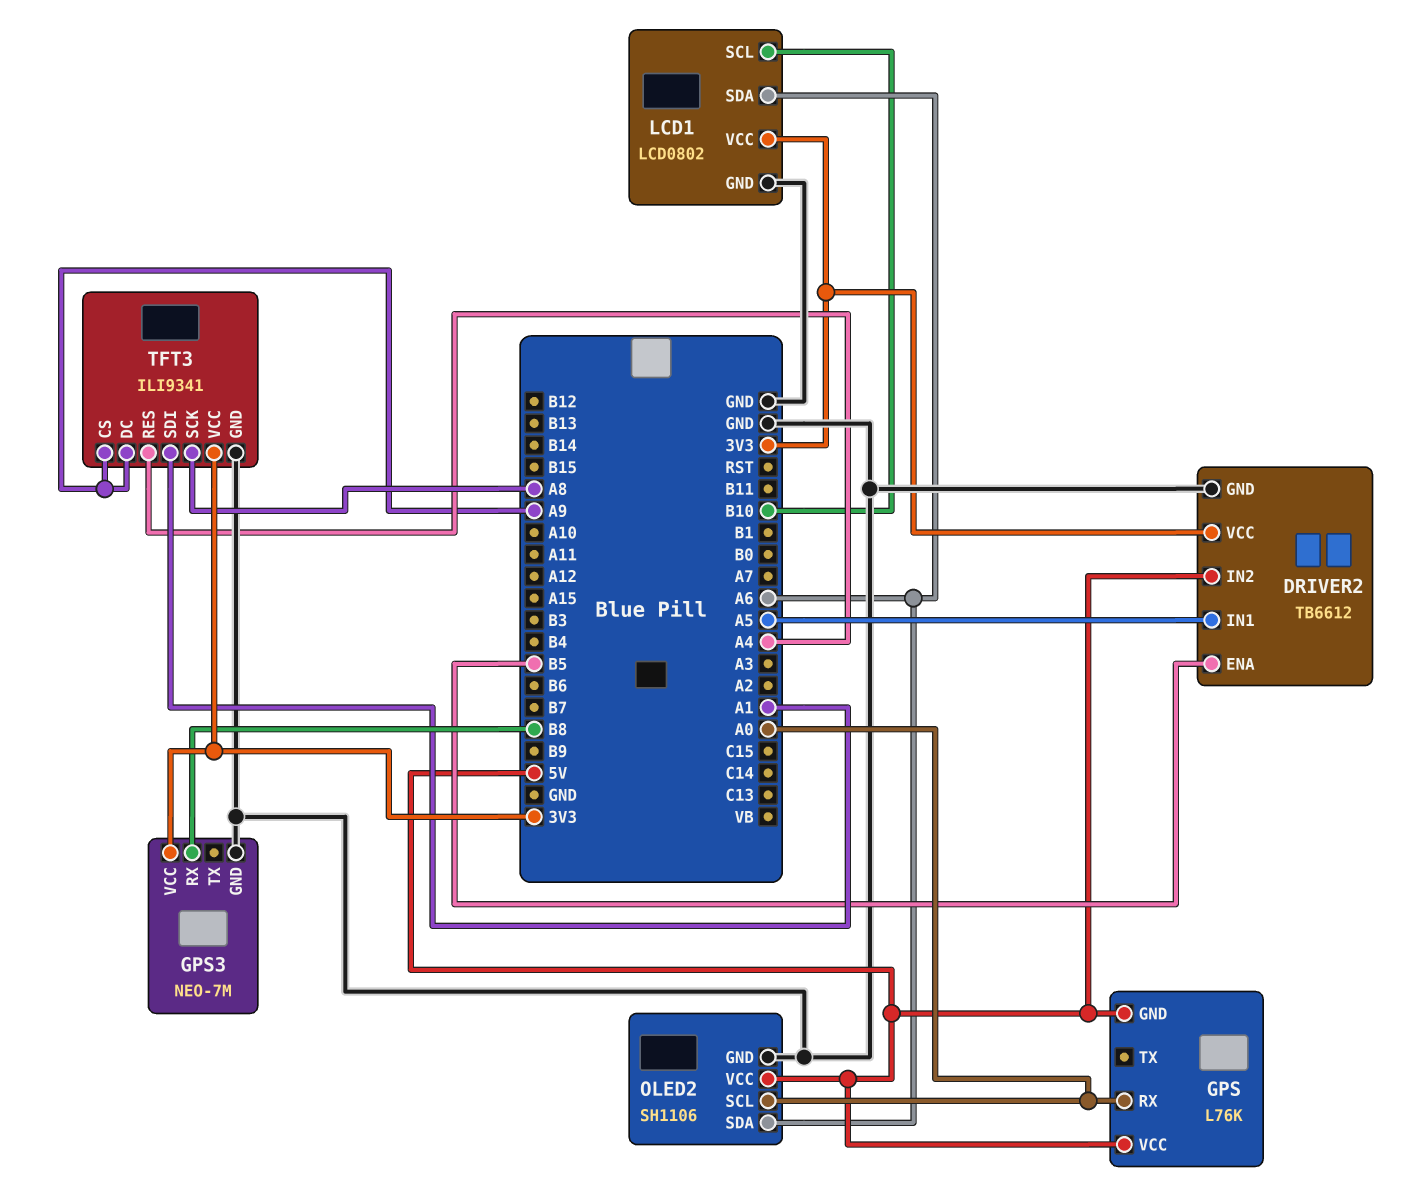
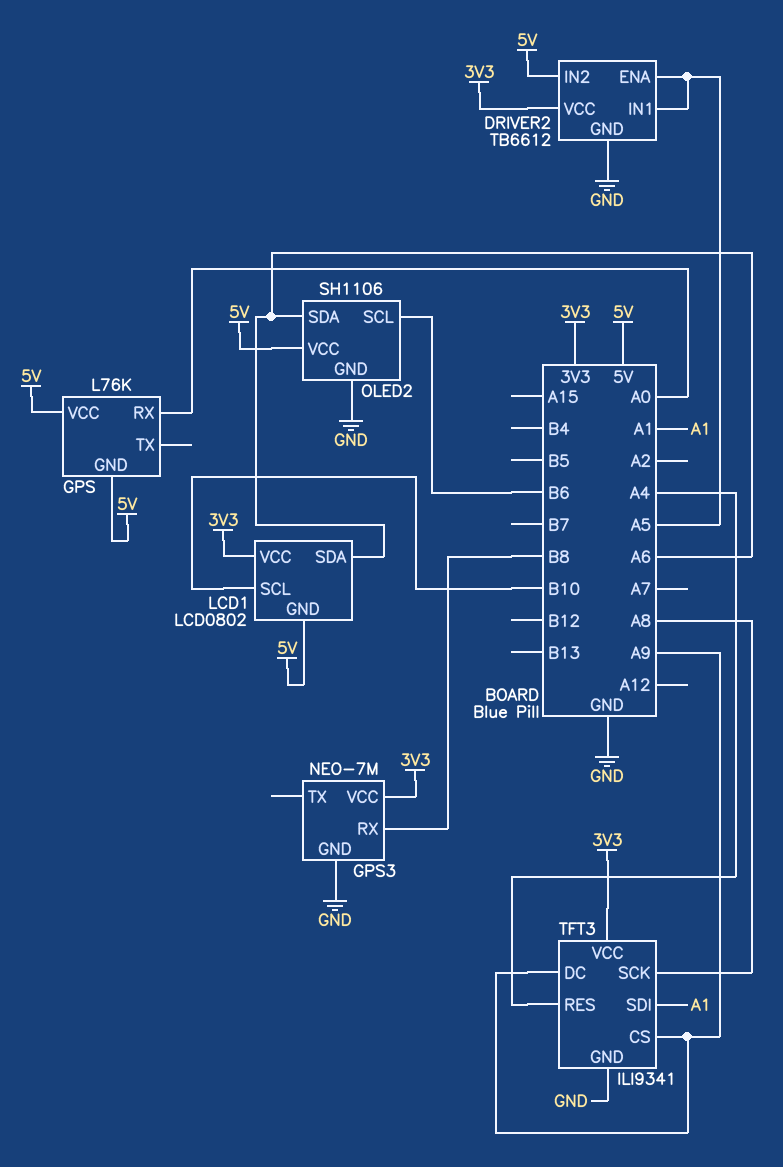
DRIVER2 pin ENA: B5 -> A5
LCD1 pin GND: GND -> 5V
OLED2 pin SCL: A0 -> B6

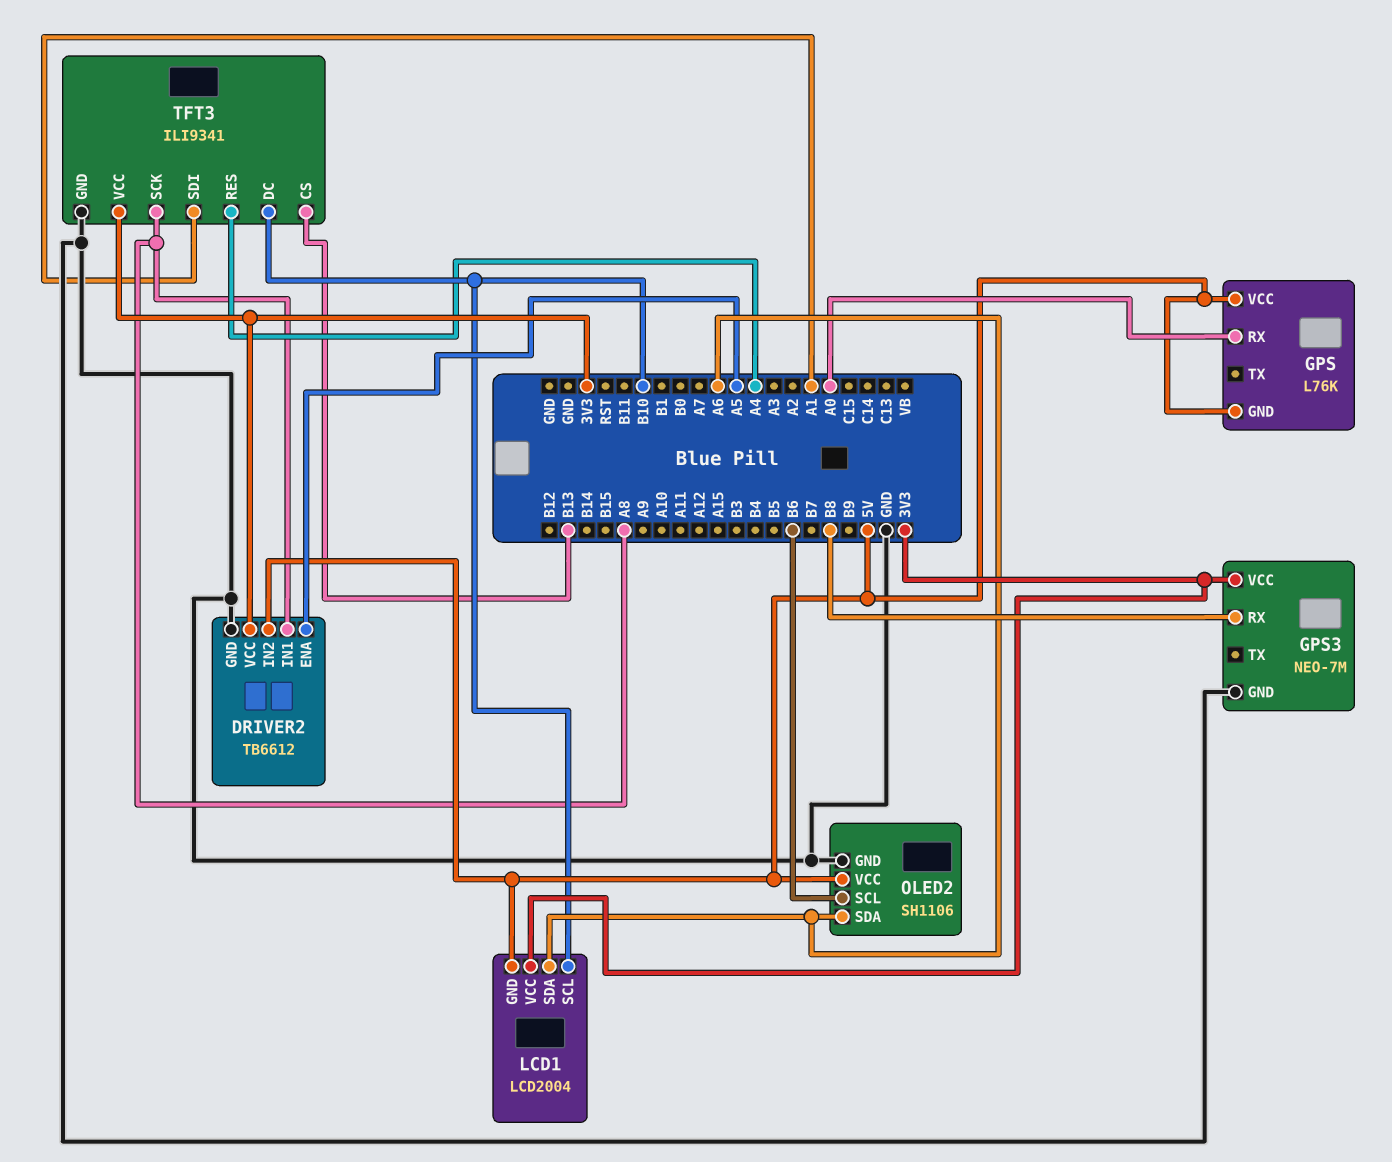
DRIVER2 pin IN1: A5 -> A8
LCD1: LCD0802 -> LCD2004
TFT3 pin CS: A9 -> B13
TFT3 pin DC: A9 -> B10

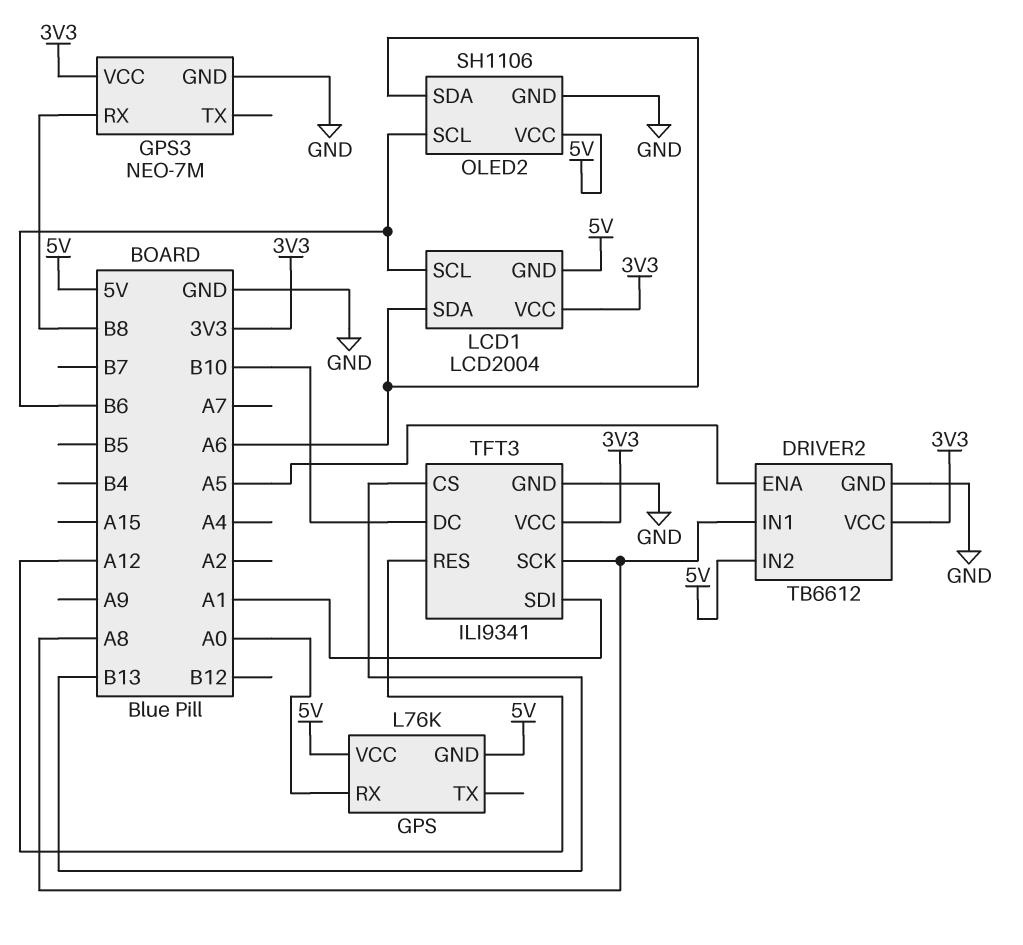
LCD1 pin SCL: B10 -> B6
TFT3 pin RES: A4 -> A12

